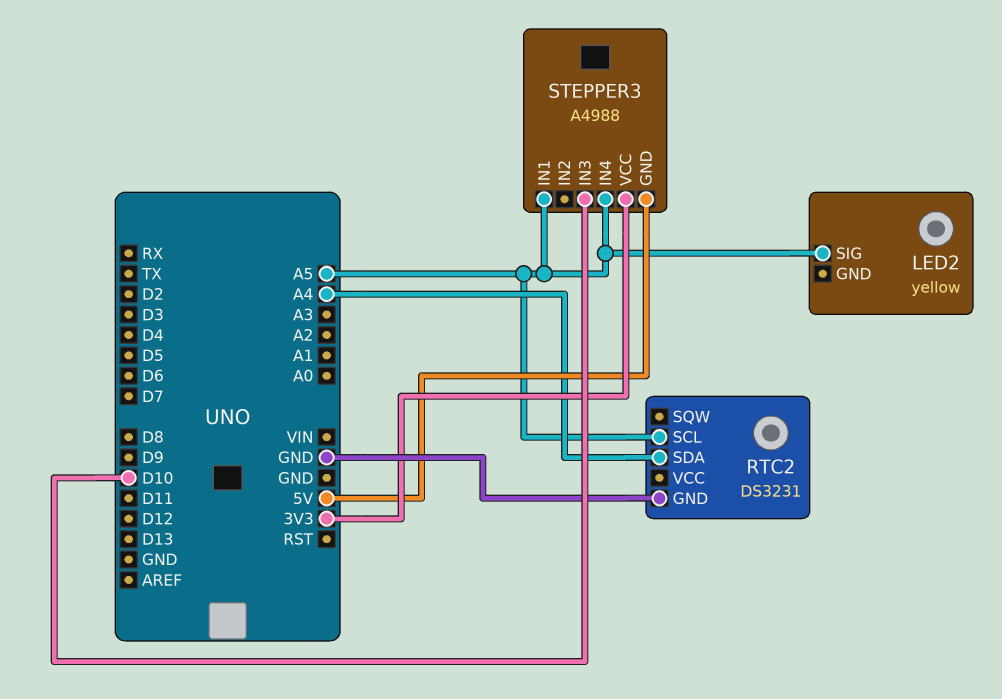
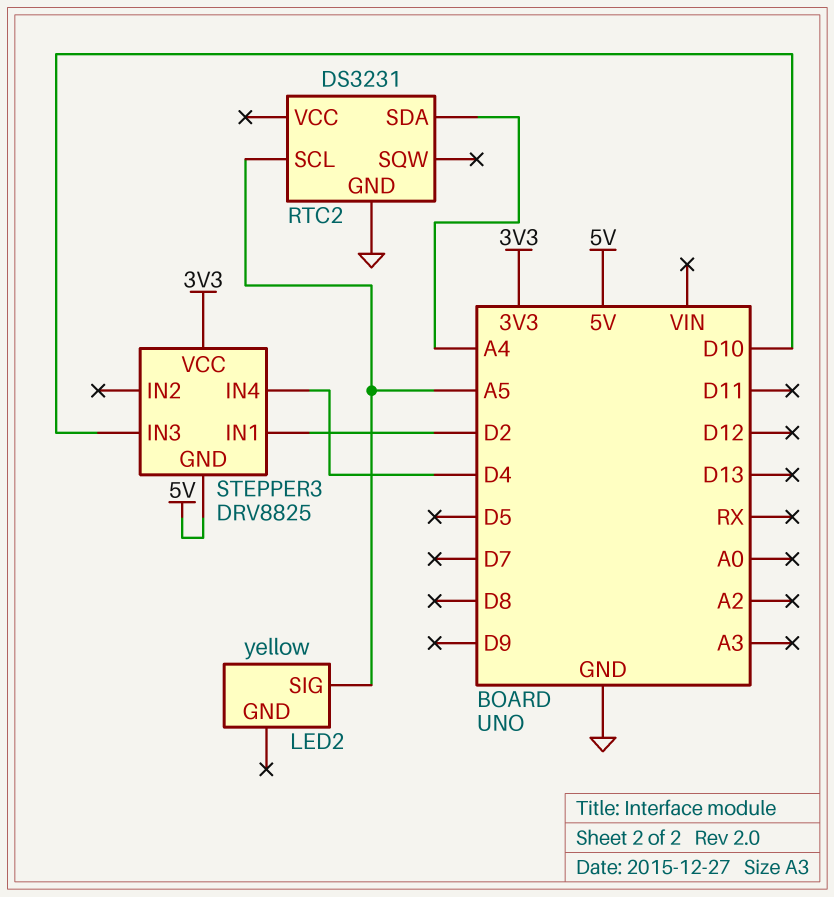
STEPPER3: A4988 -> DRV8825
STEPPER3 pin IN1: A5 -> D2
STEPPER3 pin IN4: A5 -> D4

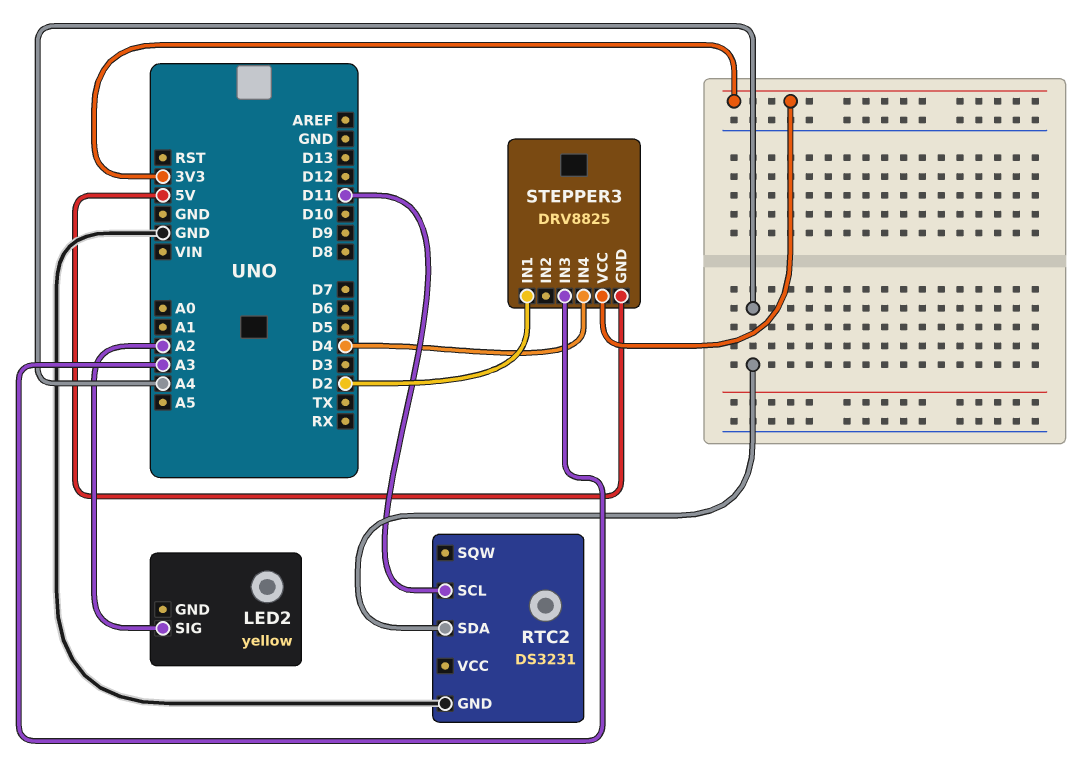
LED2 pin SIG: A5 -> A2
RTC2 pin SCL: A5 -> D11
STEPPER3 pin IN3: D10 -> A3

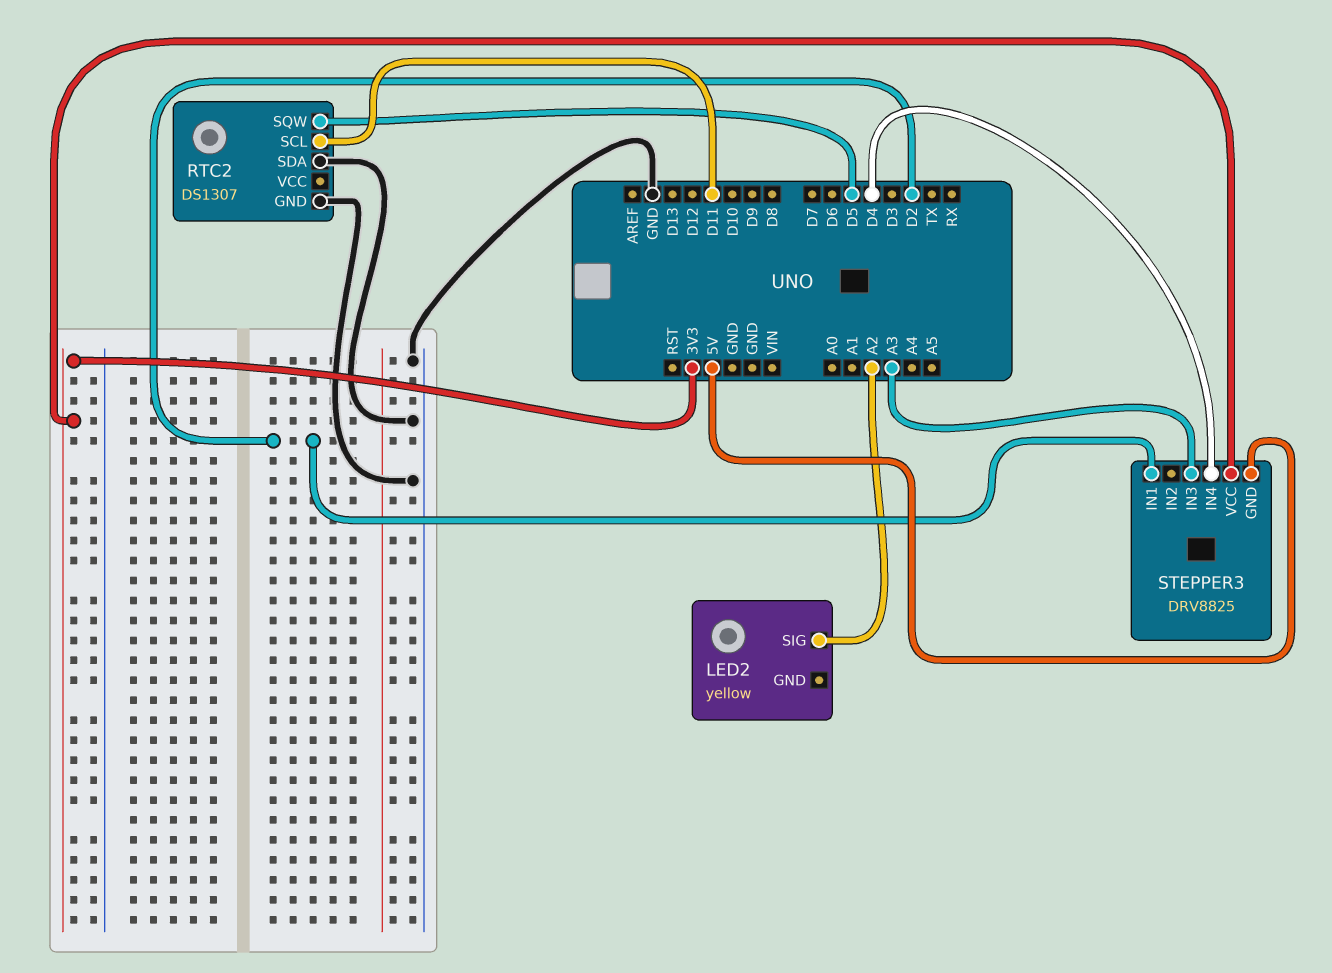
RTC2: DS3231 -> DS1307
RTC2 pin SDA: A4 -> GND
RTC2 pin SQW: none -> D5

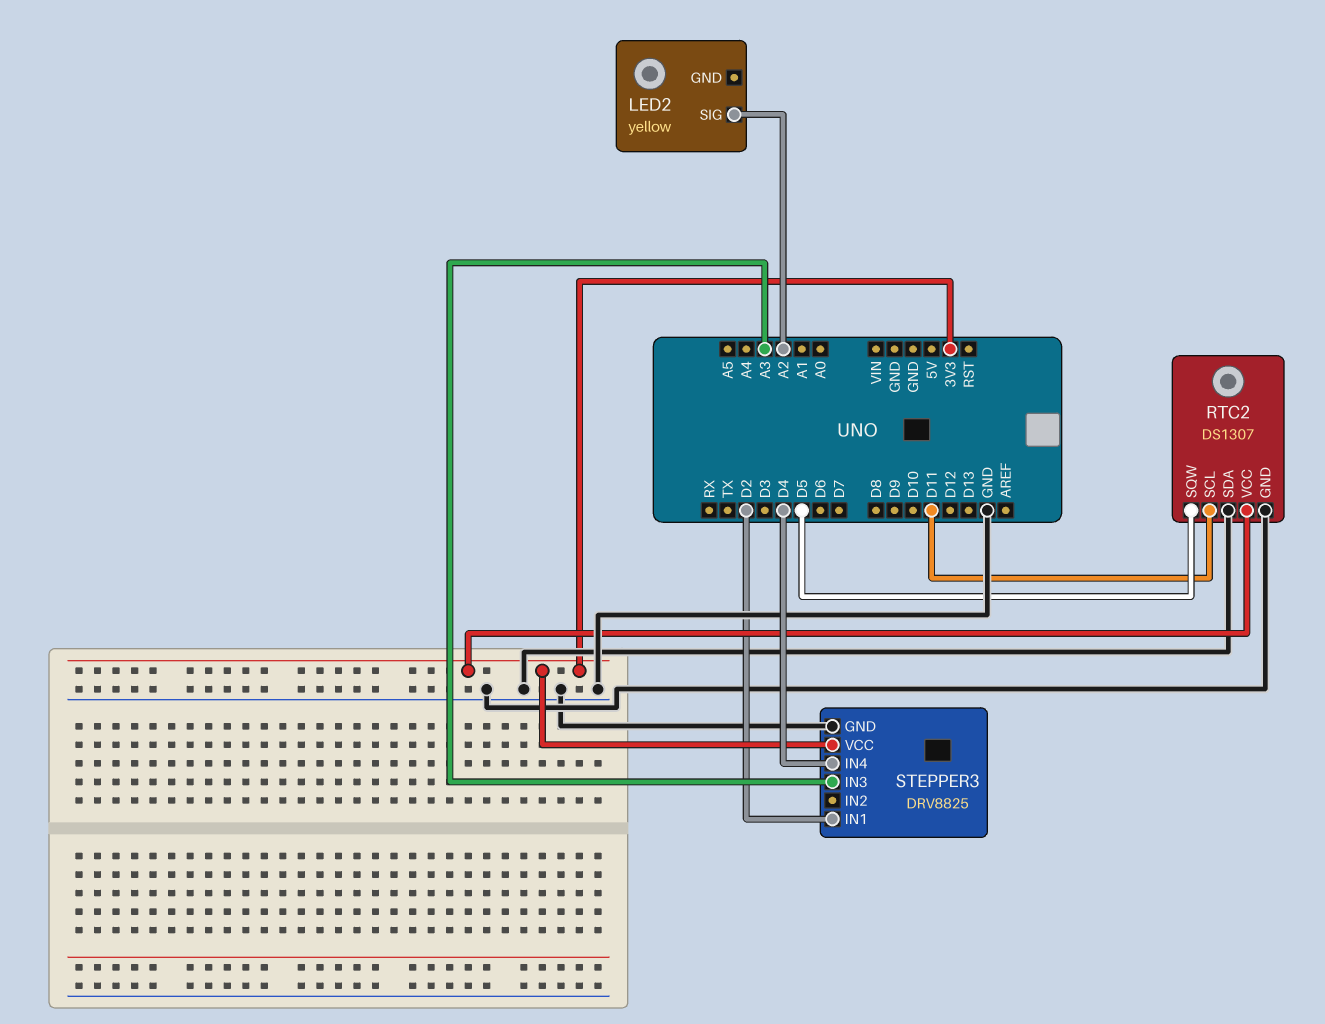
RTC2 pin VCC: none -> 3V3
STEPPER3 pin GND: 5V -> GND

